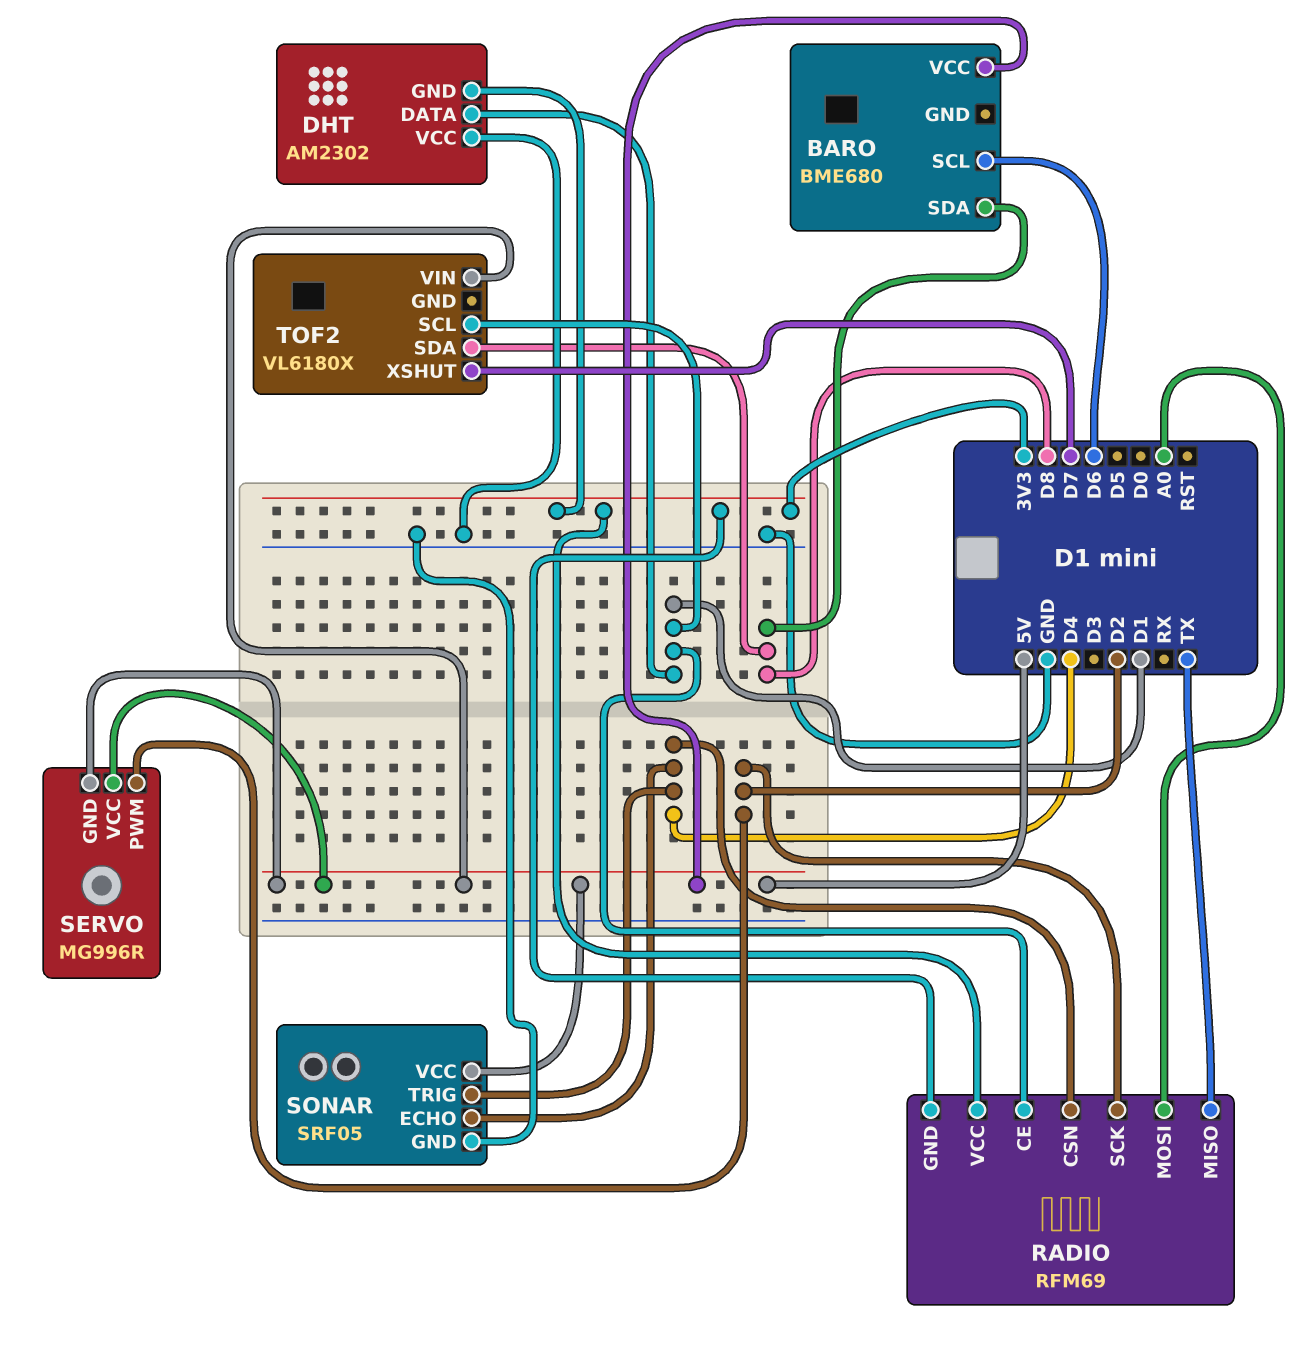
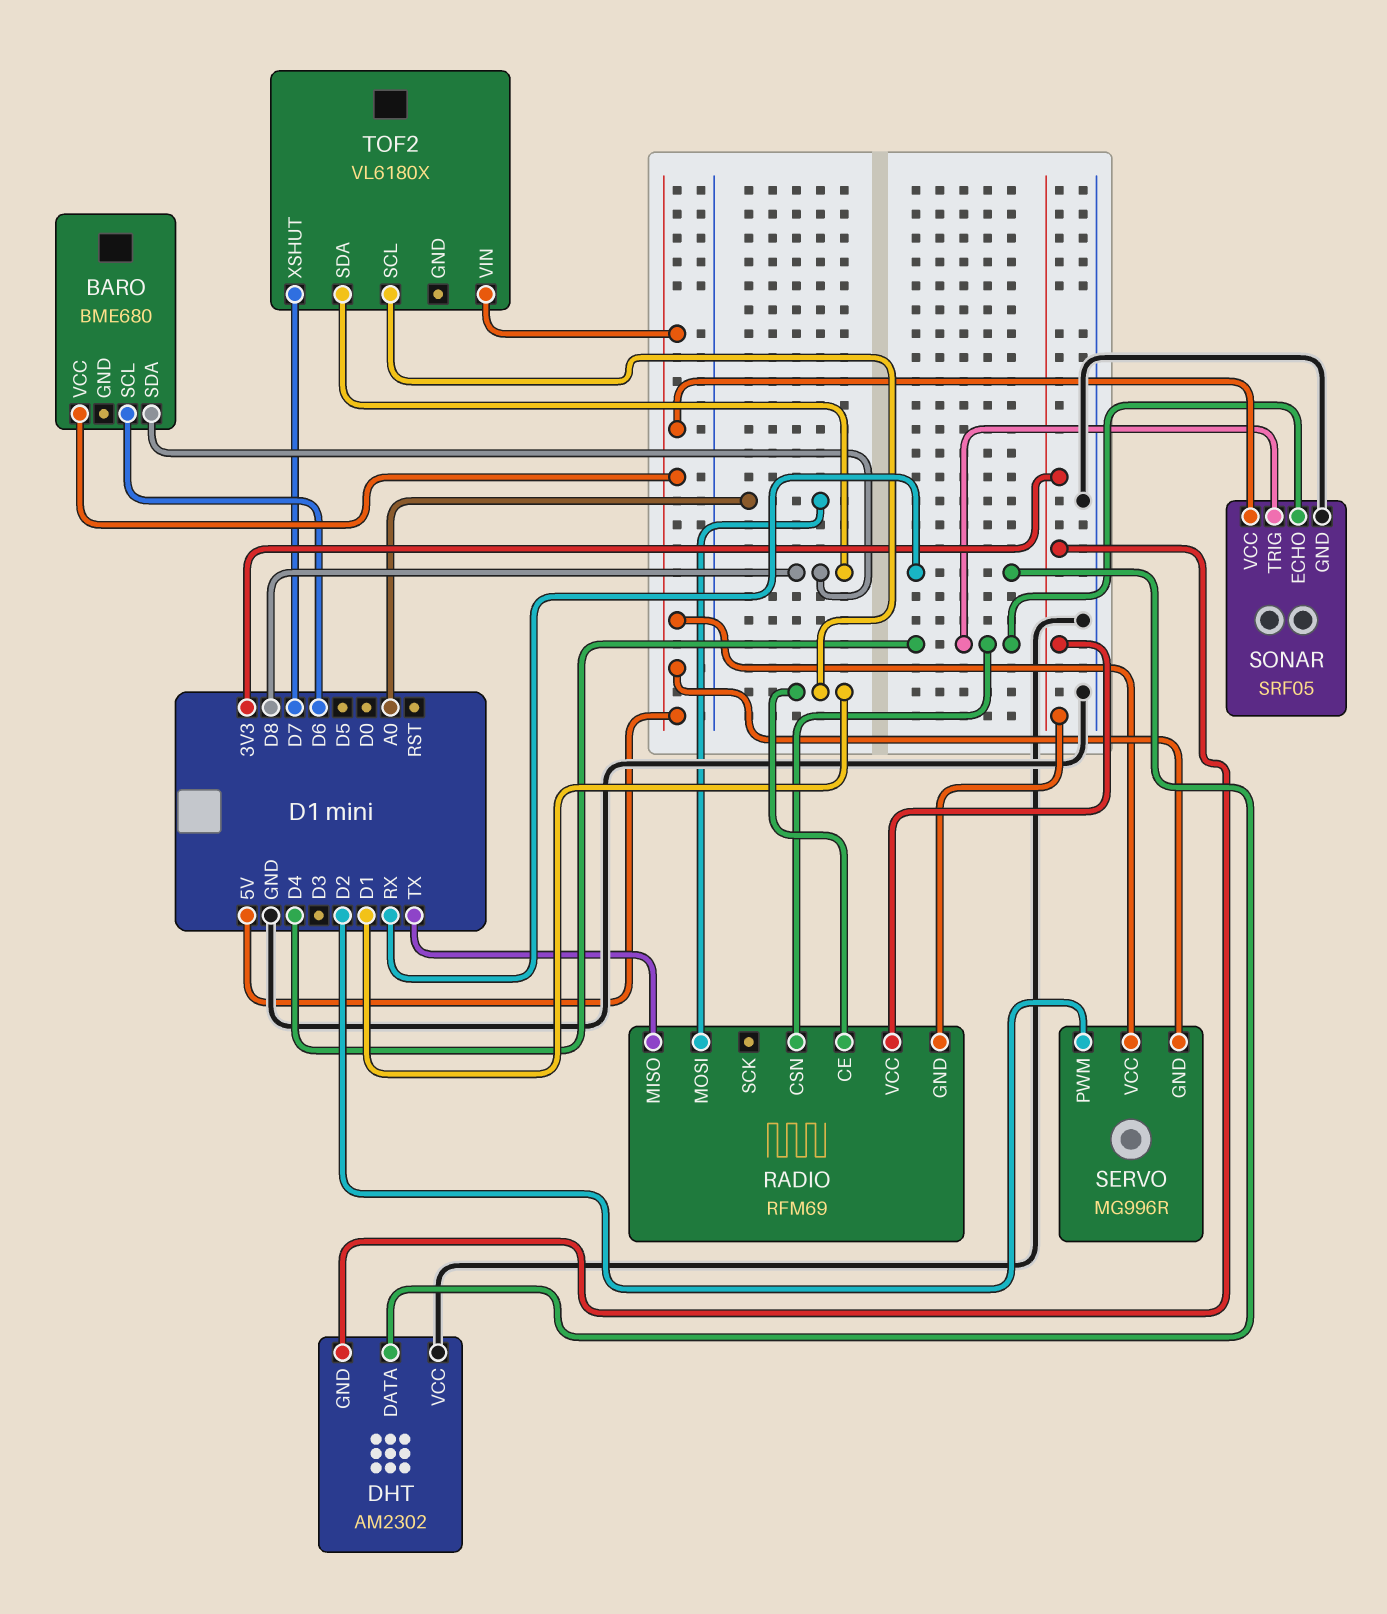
DHT pin DATA: D1 -> RX
RADIO pin SCK: D2 -> none

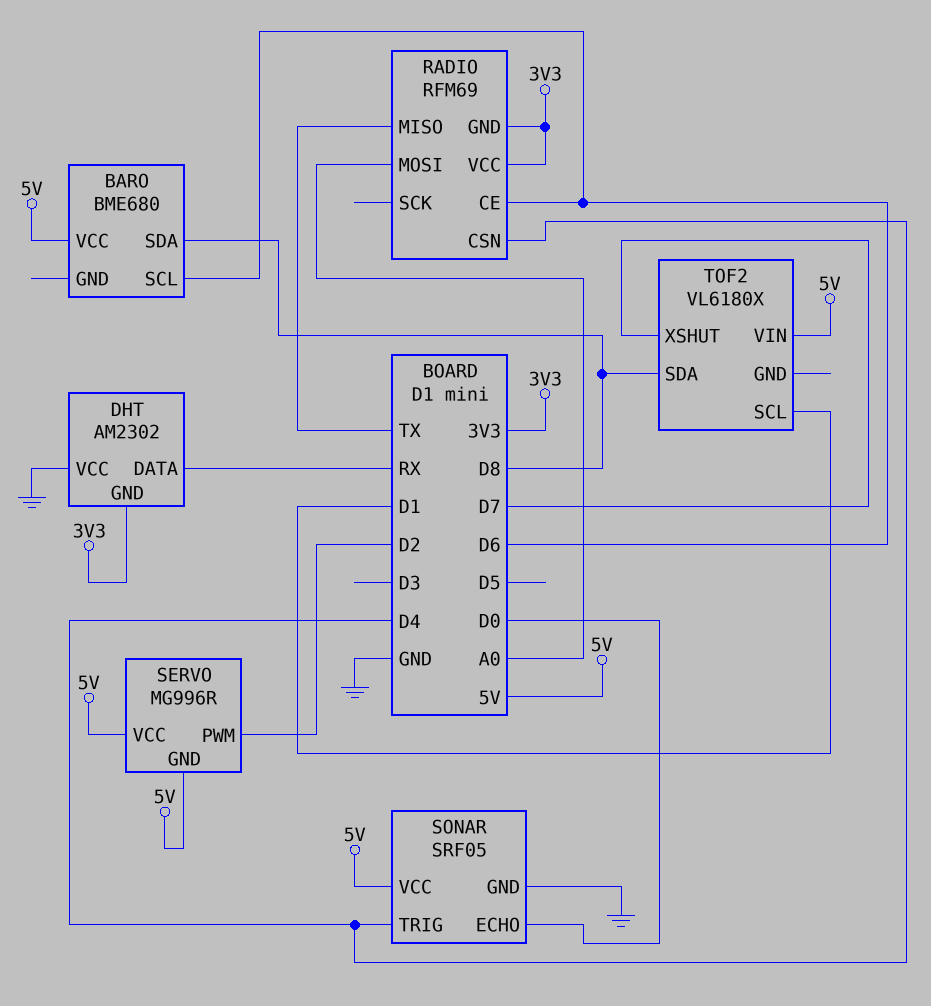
RADIO pin CE: D1 -> D6
SONAR pin ECHO: D4 -> D0

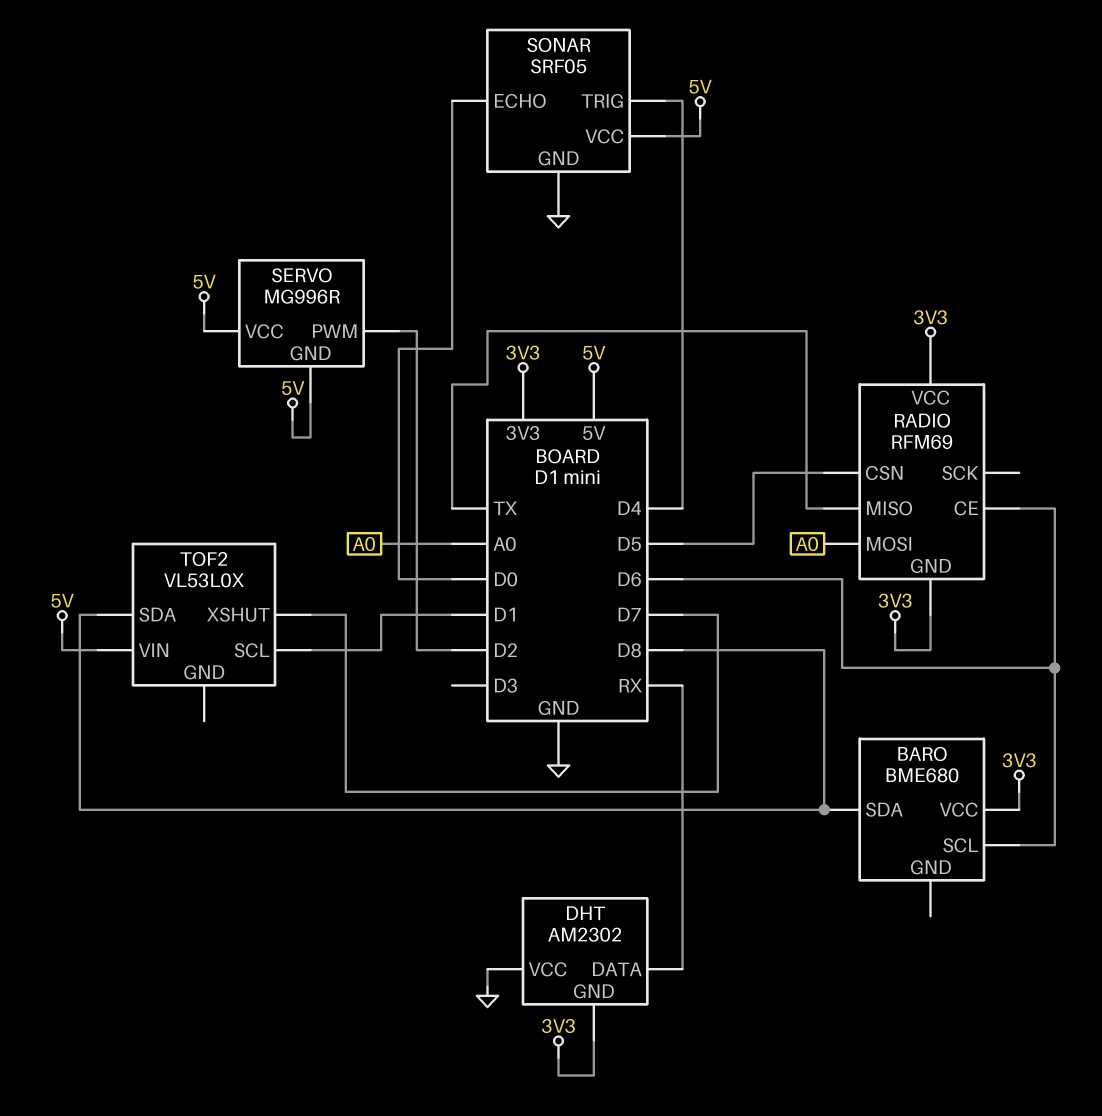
BARO pin VCC: 5V -> 3V3
RADIO pin CSN: D4 -> D5
TOF2: VL6180X -> VL53L0X

